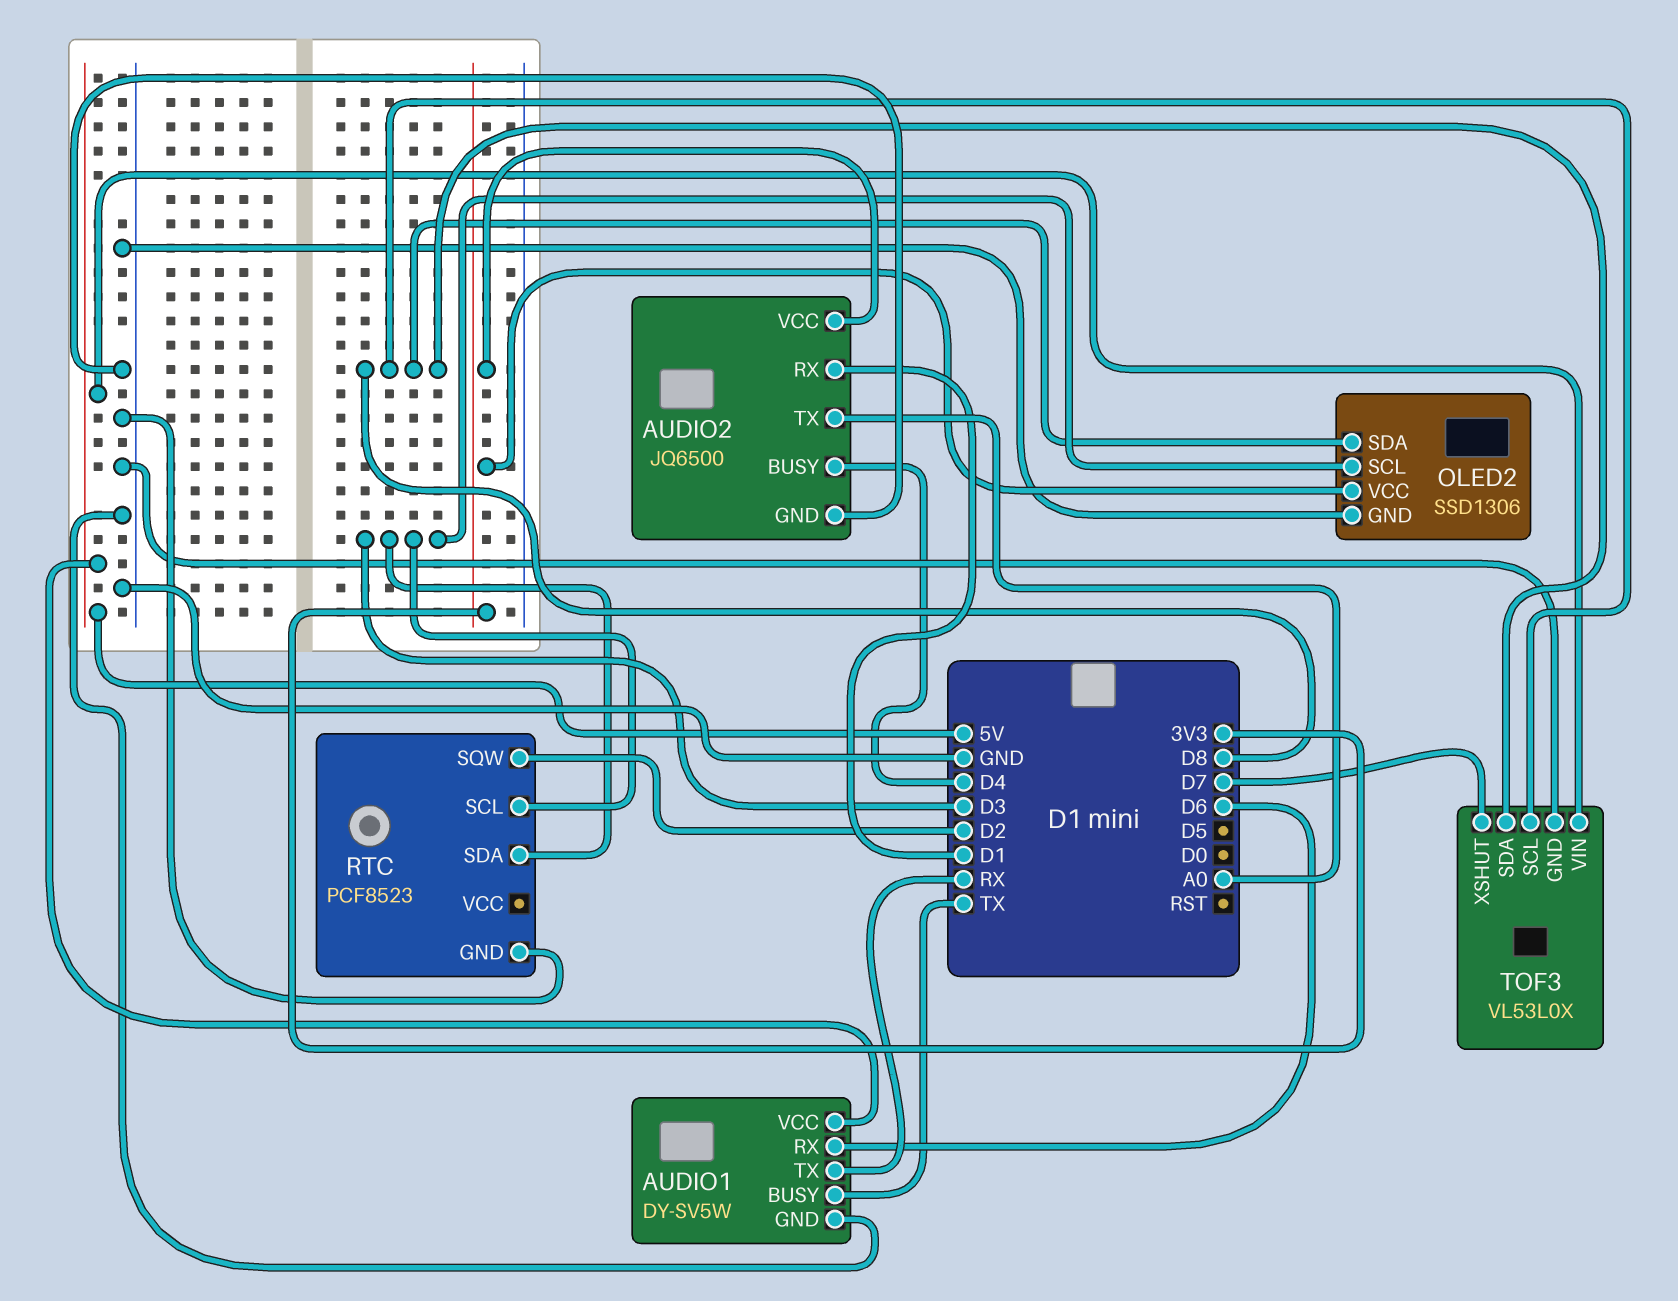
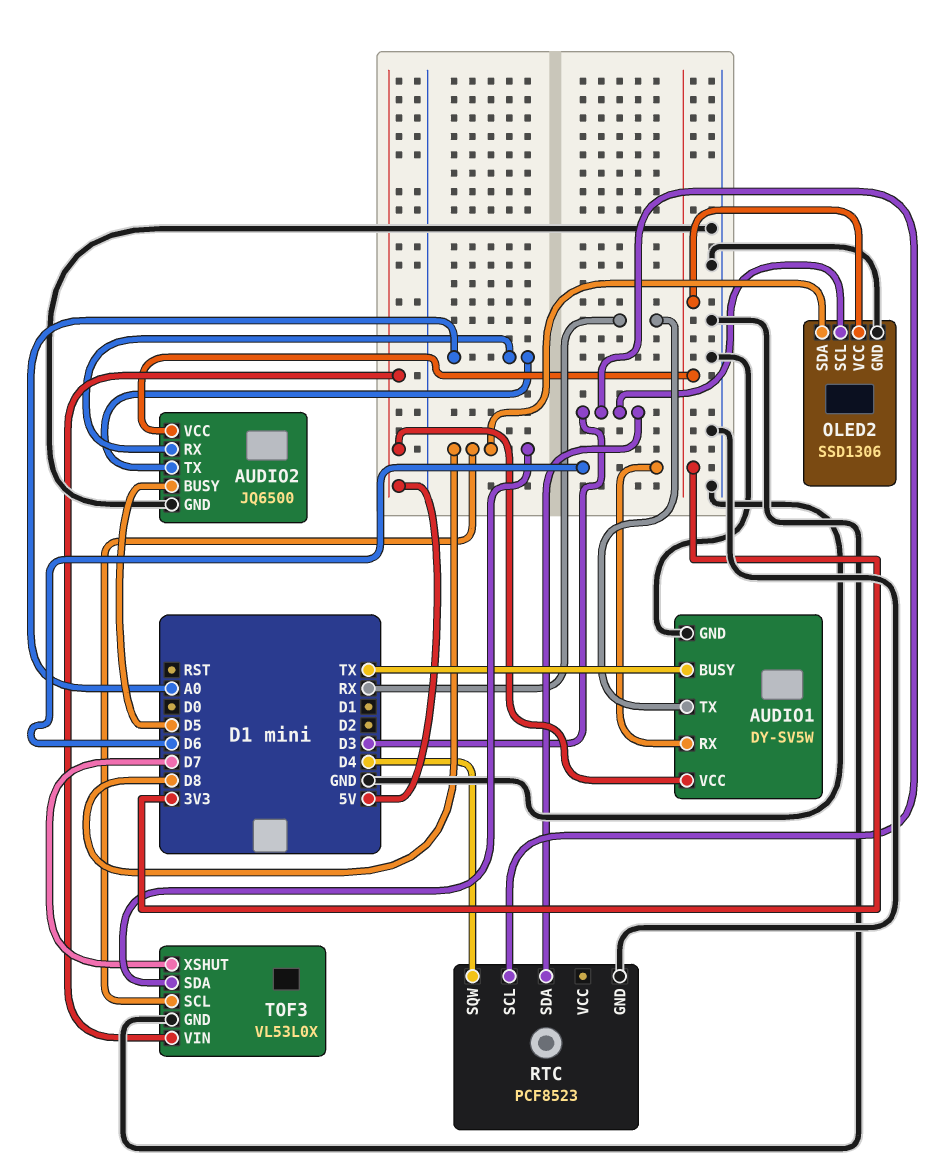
AUDIO2 pin BUSY: D4 -> D5
AUDIO2 pin RX: D1 -> A0
RTC pin SQW: D2 -> D4

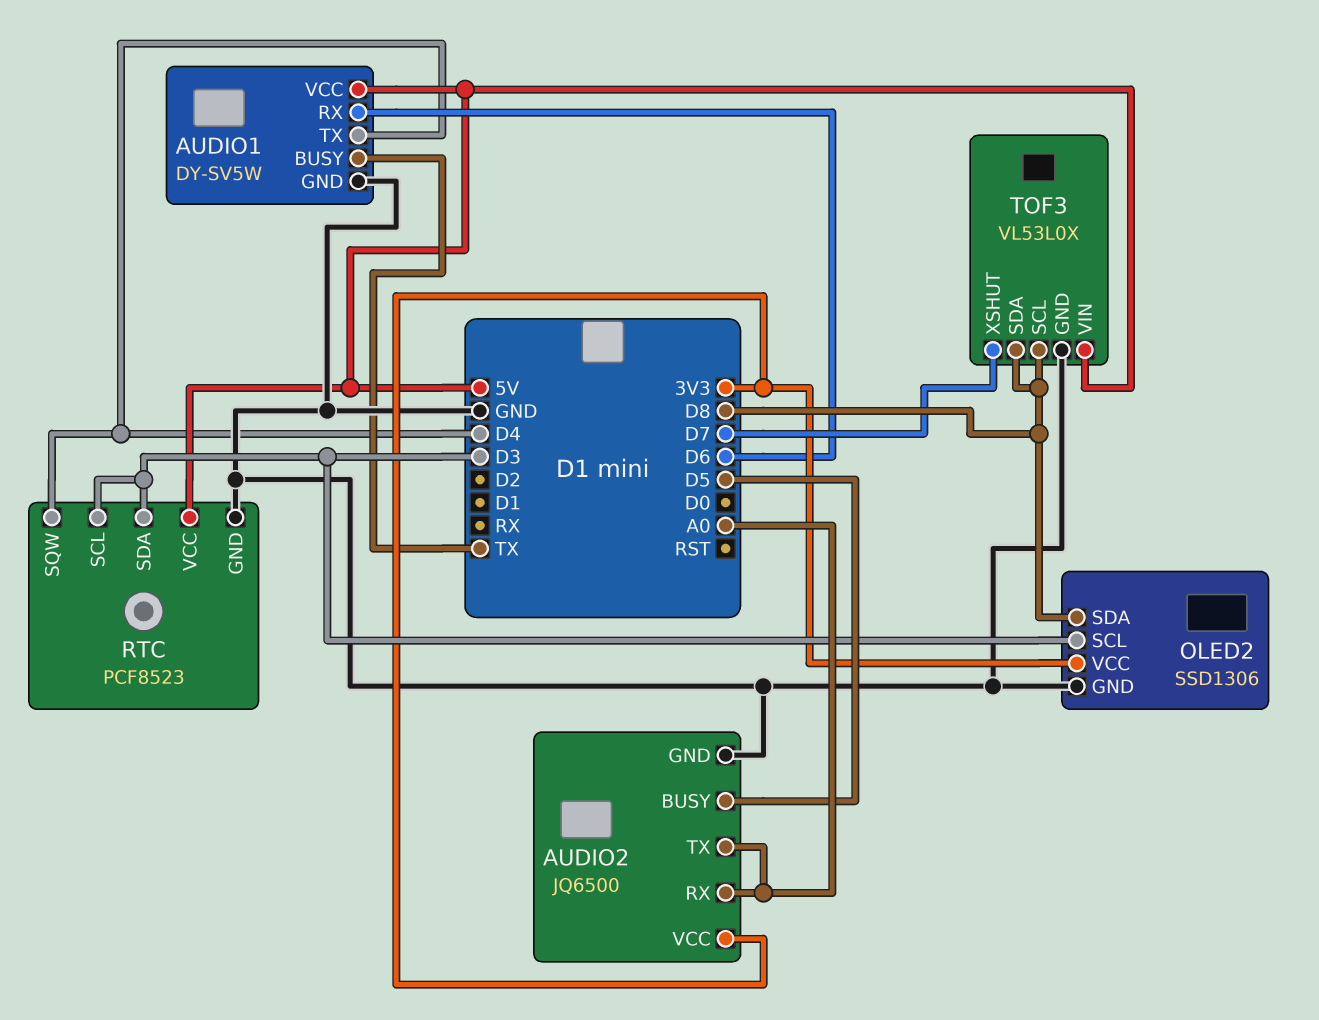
AUDIO1 pin TX: RX -> D4
RTC pin VCC: none -> 5V

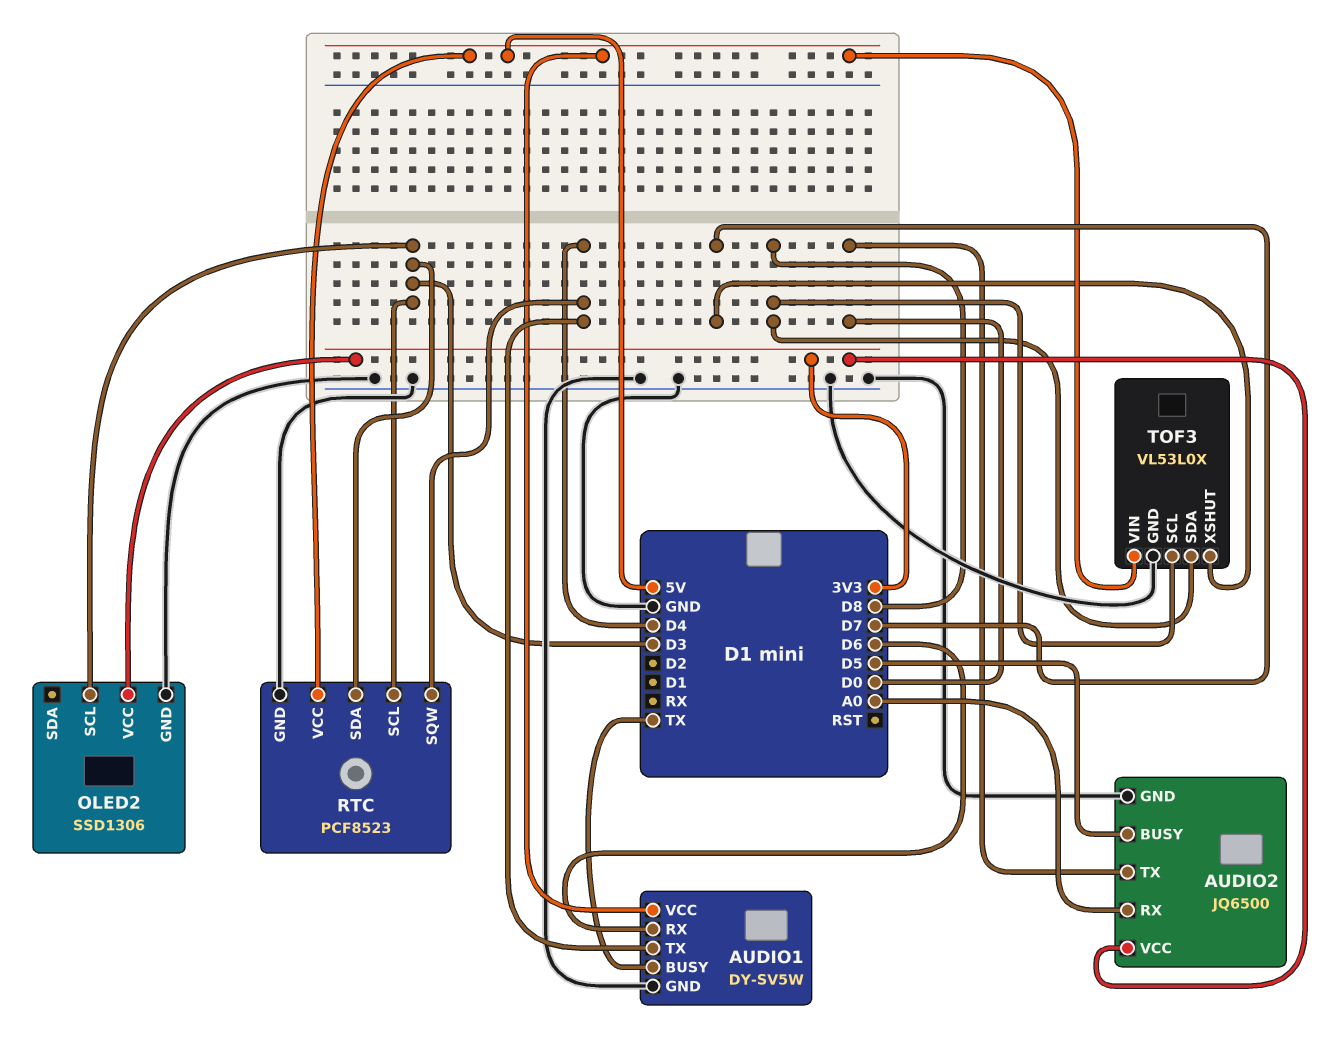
AUDIO2 pin TX: A0 -> D0
OLED2 pin SDA: D8 -> none

